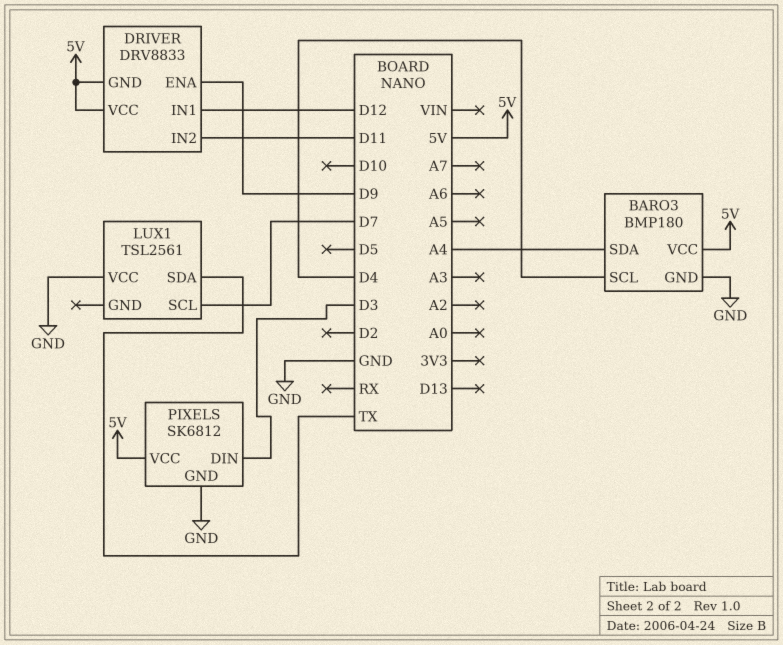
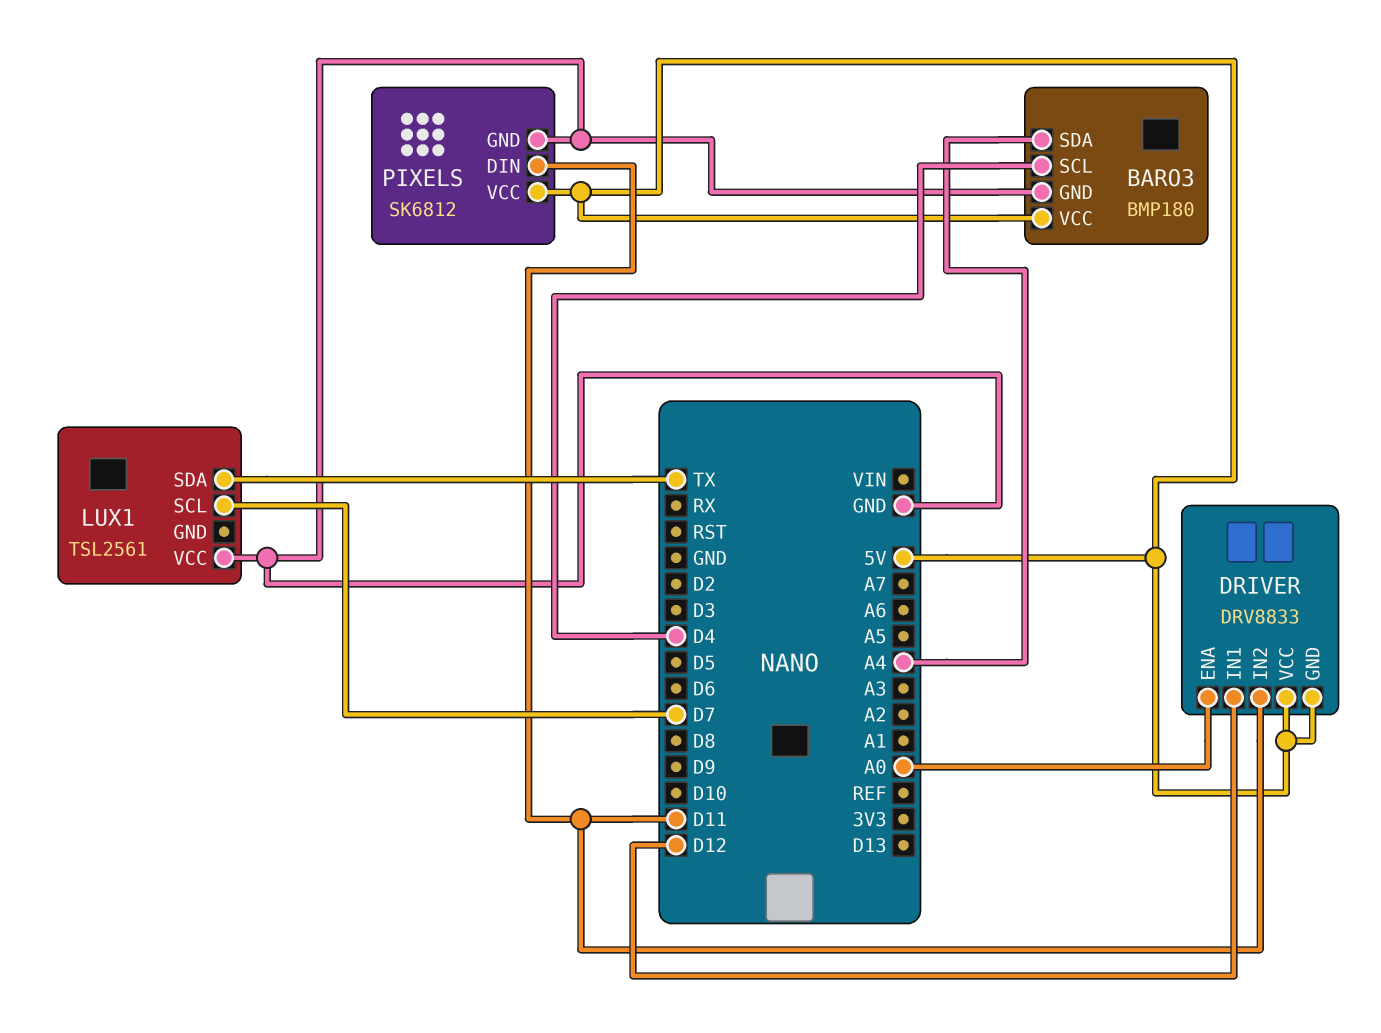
DRIVER pin ENA: D9 -> A0
PIXELS pin DIN: D3 -> D11

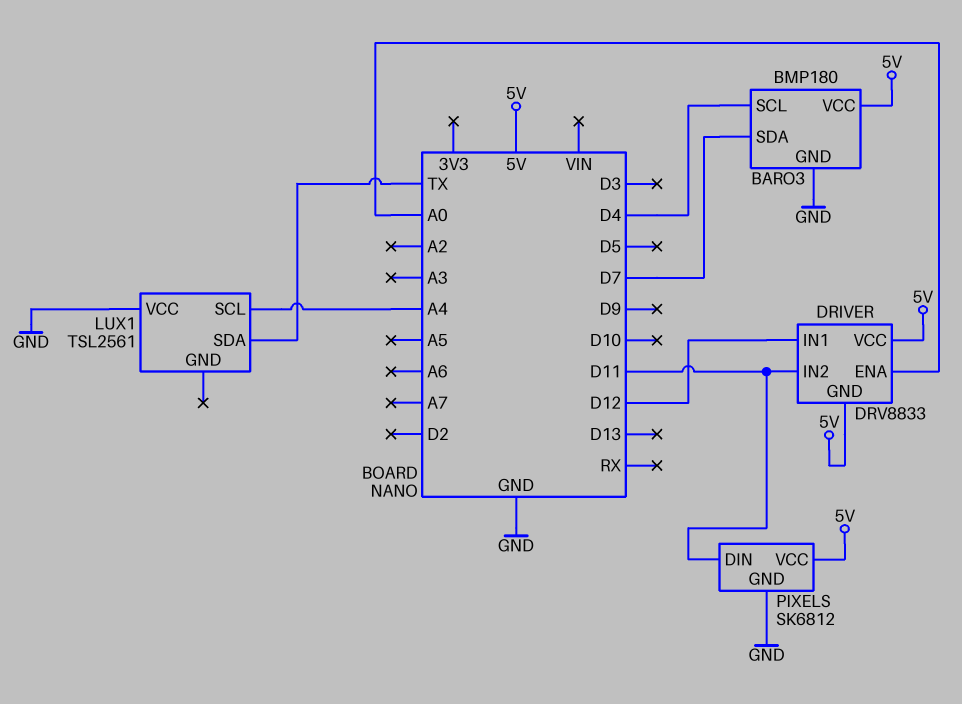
BARO3 pin SDA: A4 -> D7
LUX1 pin SCL: D7 -> A4

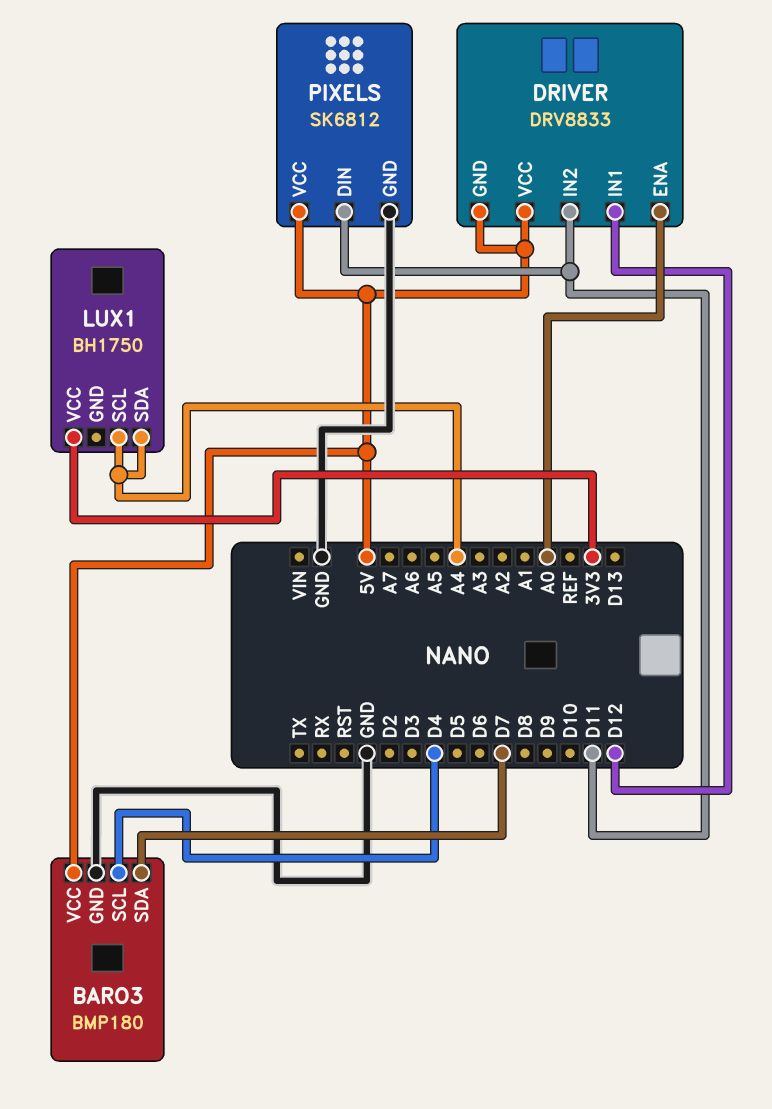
LUX1: TSL2561 -> BH1750
LUX1 pin SDA: TX -> A4
LUX1 pin VCC: GND -> 3V3

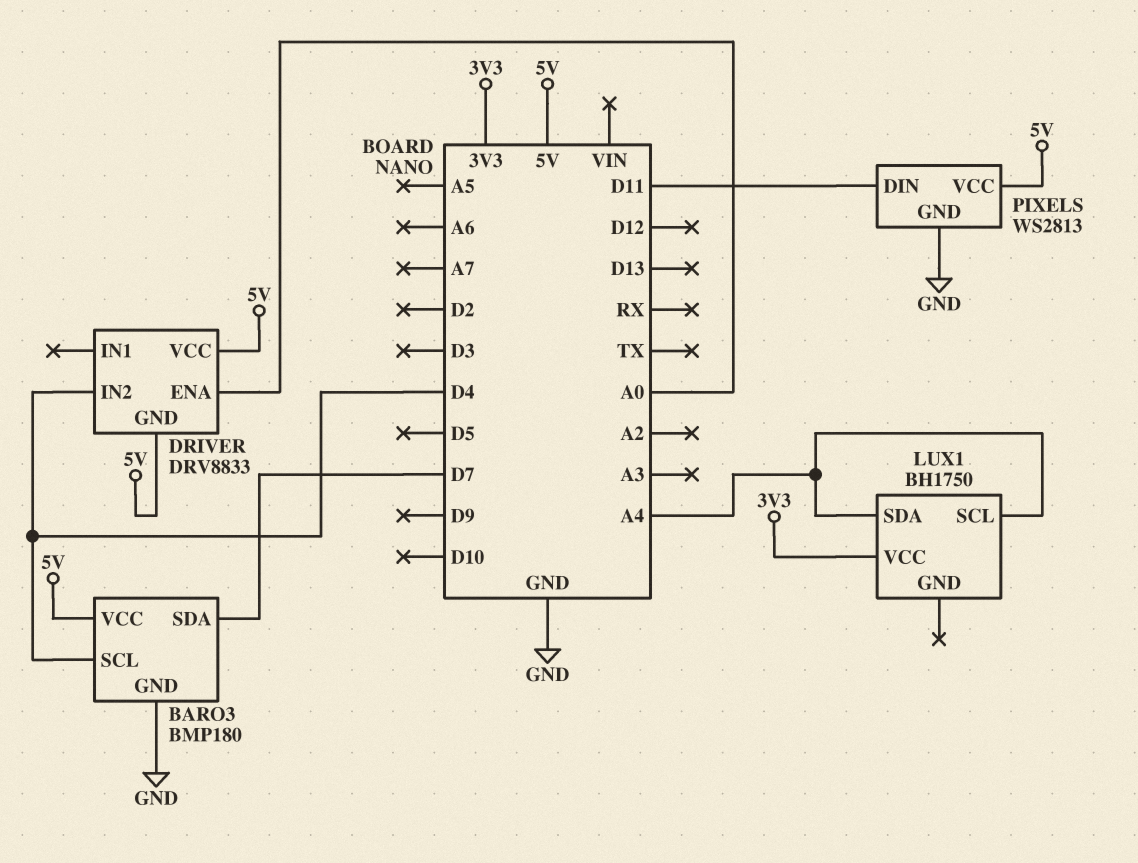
DRIVER pin IN1: D12 -> none
DRIVER pin IN2: D11 -> D4
PIXELS: SK6812 -> WS2813

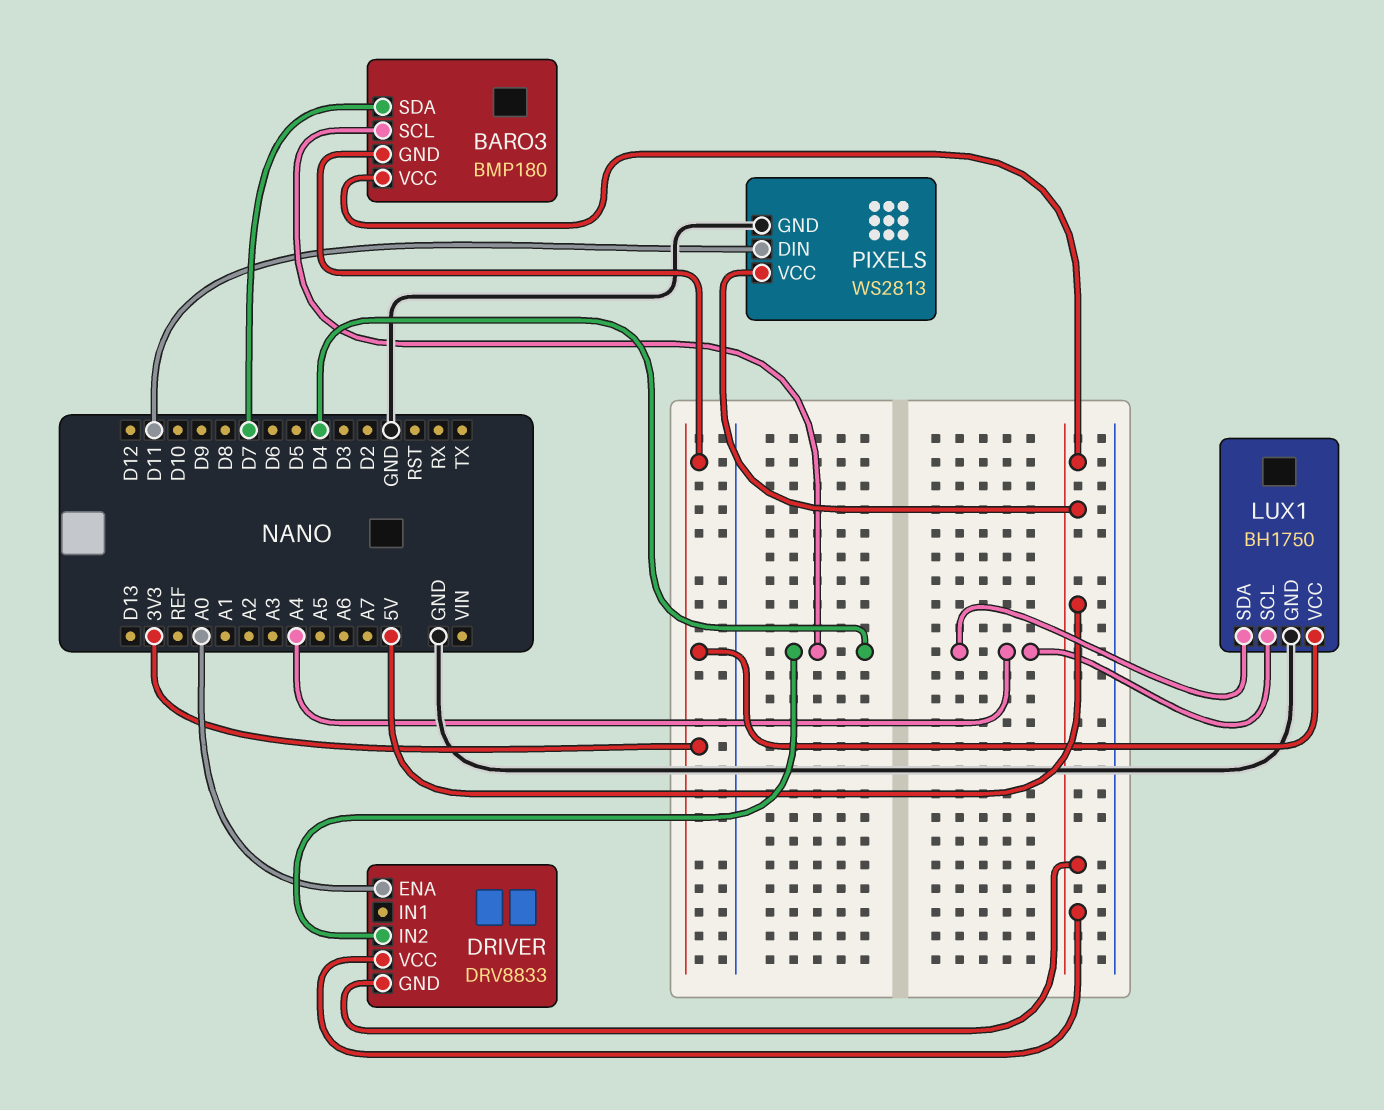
BARO3 pin GND: GND -> 3V3
LUX1 pin GND: none -> GND

